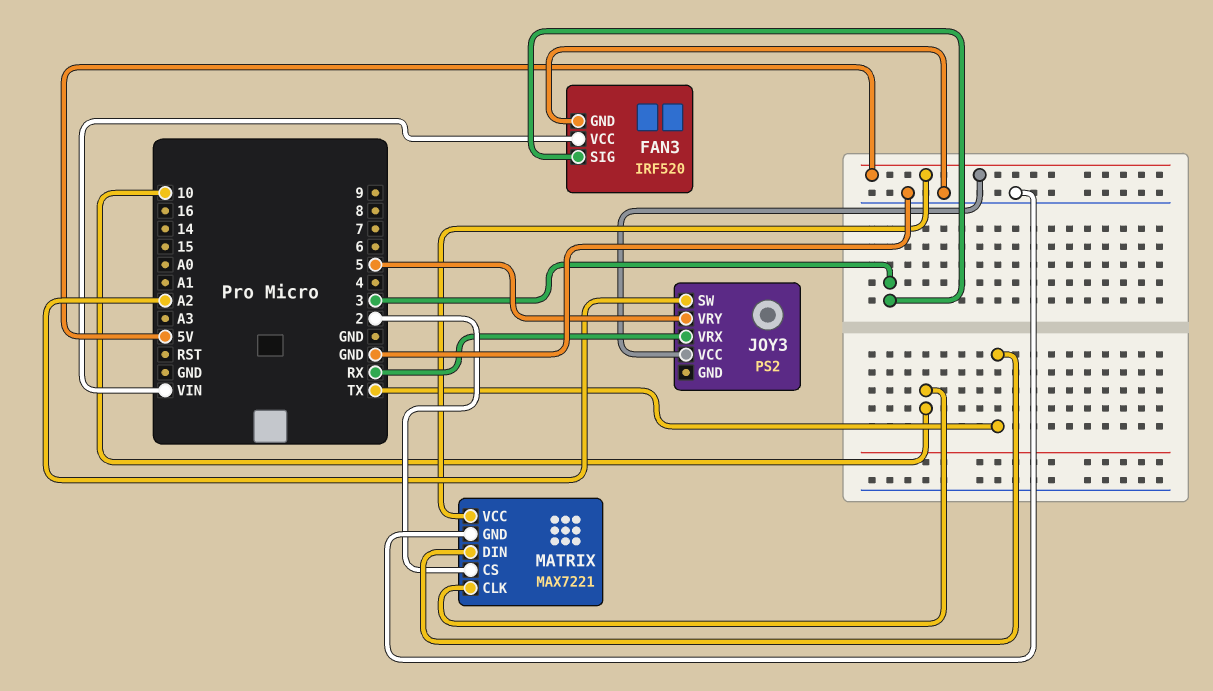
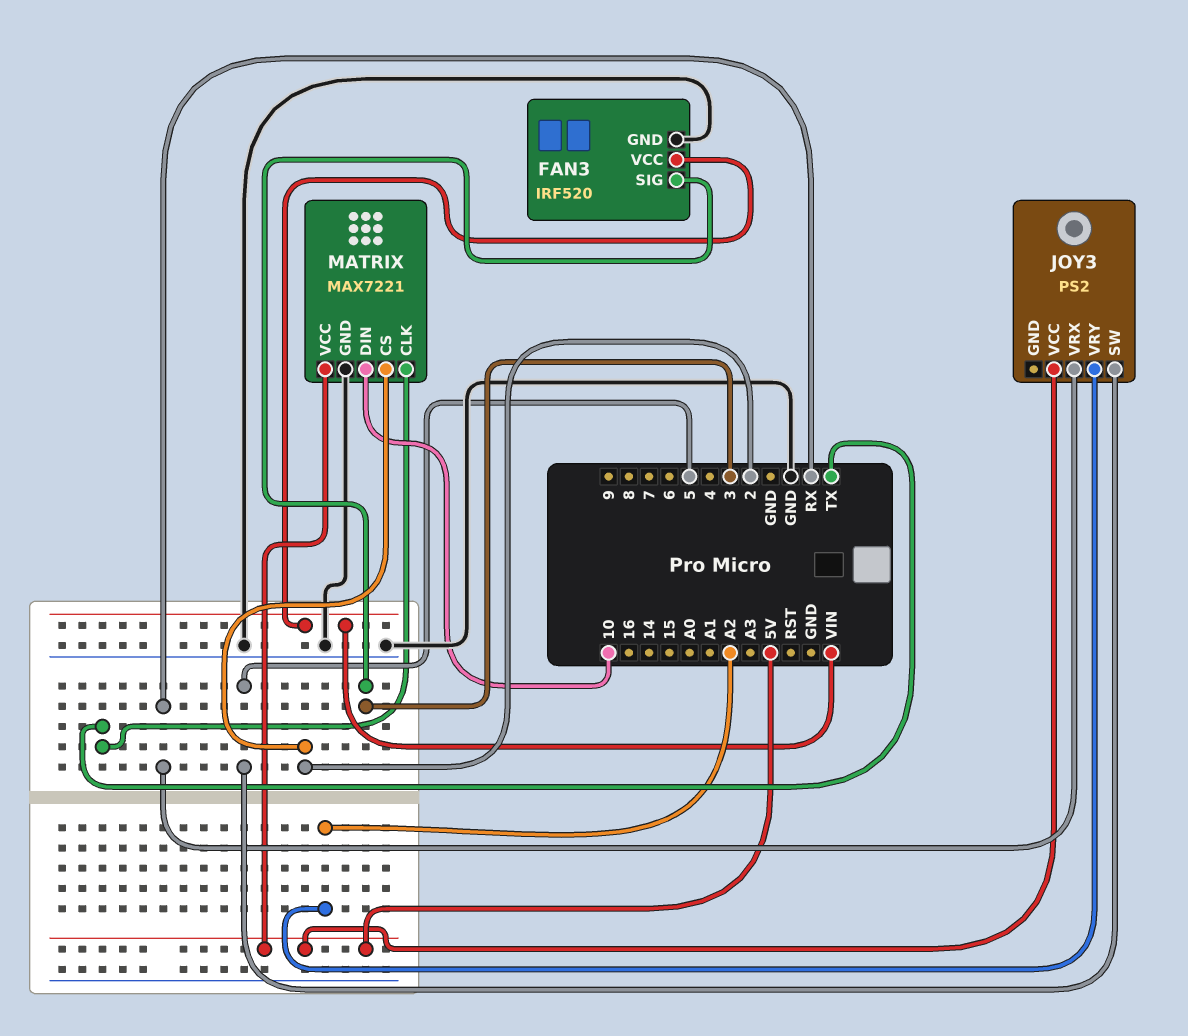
JOY3 pin SW: A2 -> 5
JOY3 pin VRY: 5 -> A2
MATRIX pin CLK: 10 -> TX
MATRIX pin DIN: TX -> 10

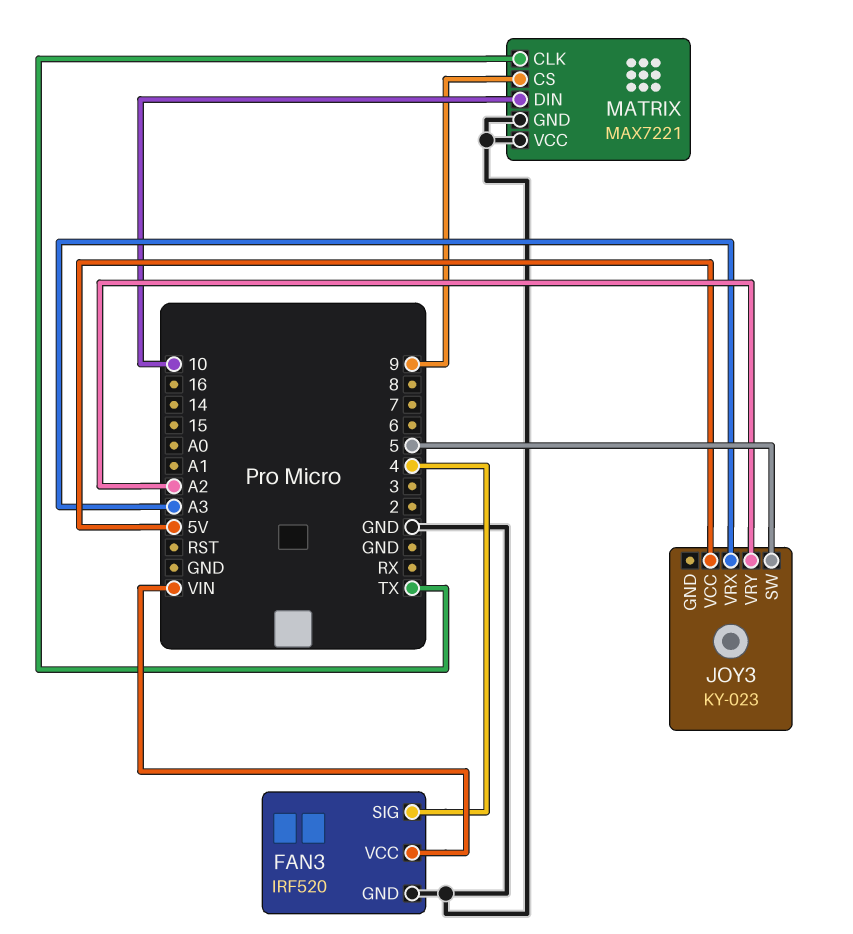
FAN3 pin SIG: 3 -> 4
JOY3: PS2 -> KY-023
JOY3 pin VRX: RX -> A3
MATRIX pin CS: 2 -> 9
MATRIX pin VCC: 5V -> GND

